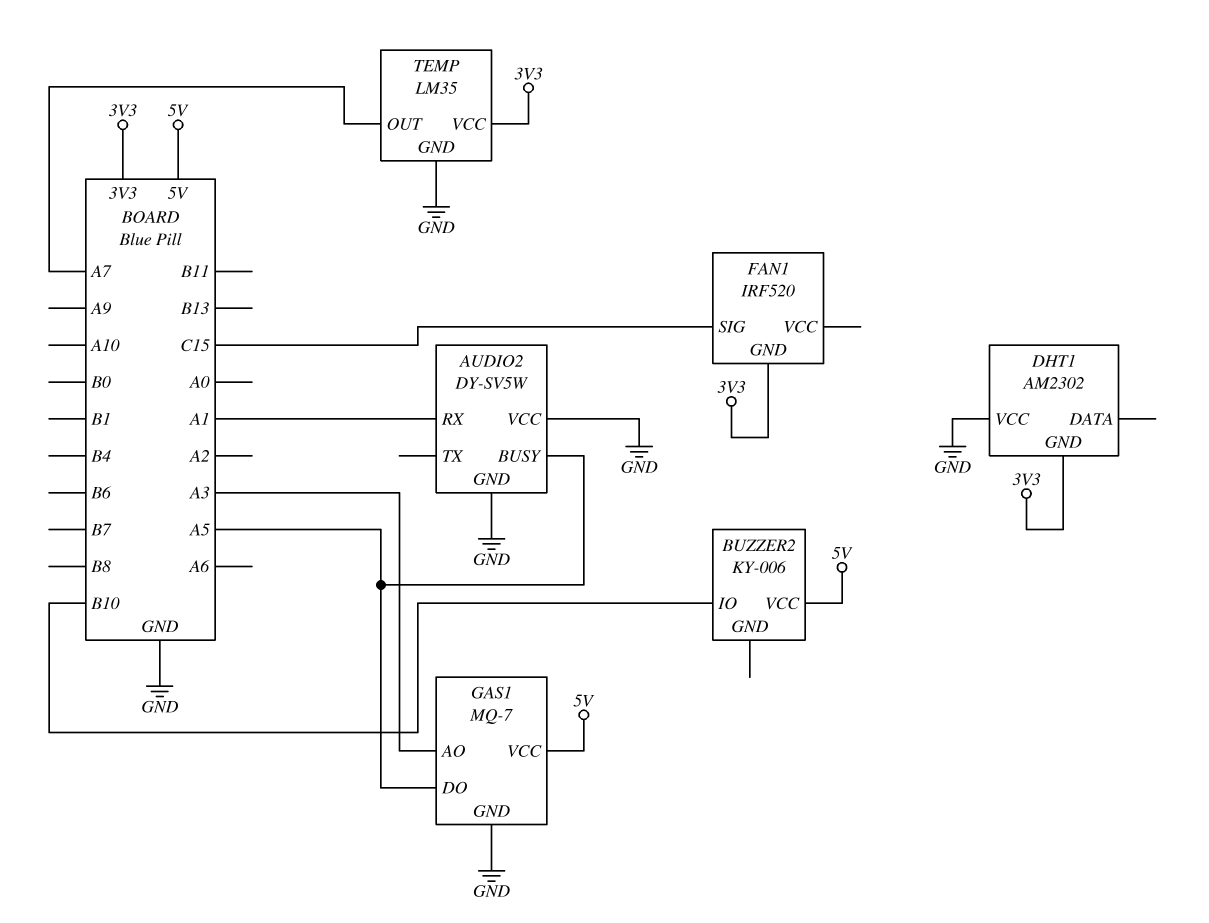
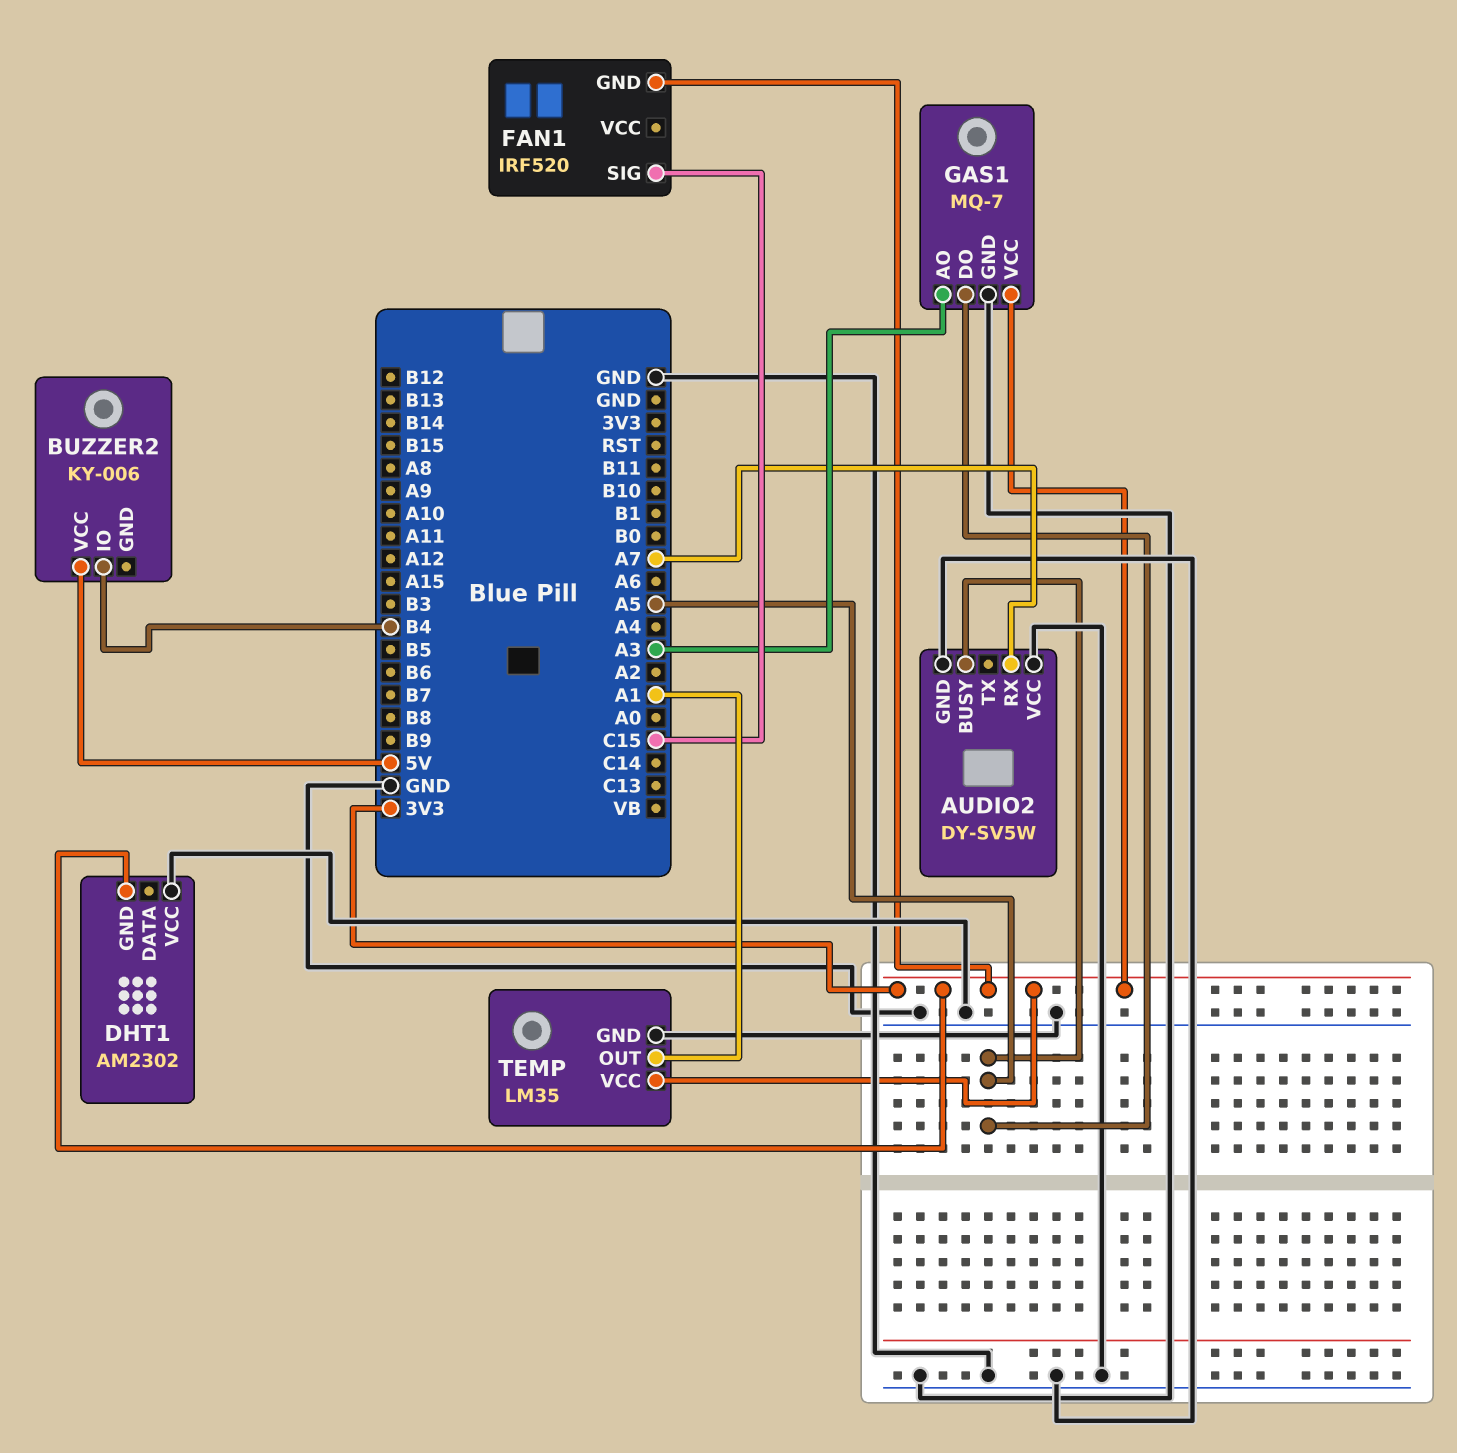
AUDIO2 pin RX: A1 -> A7
BUZZER2 pin IO: B10 -> B4
GAS1 pin VCC: 5V -> 3V3
TEMP pin OUT: A7 -> A1

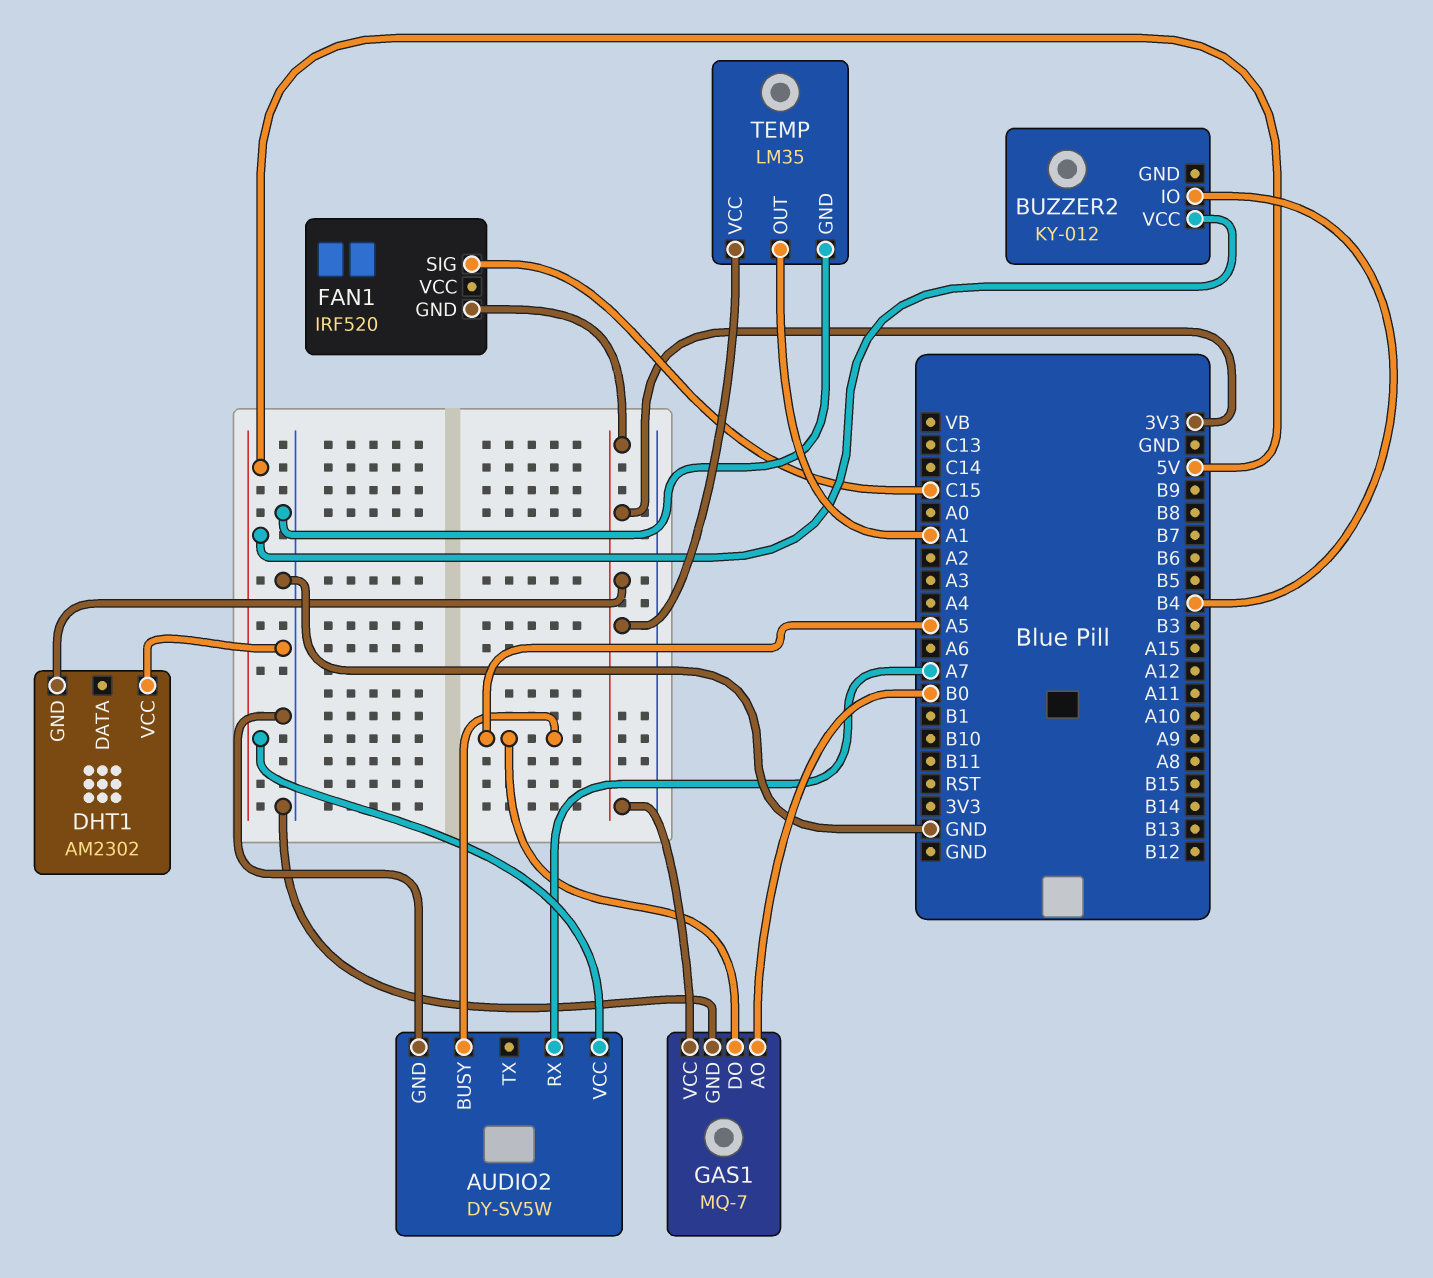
AUDIO2 pin VCC: GND -> 5V
BUZZER2: KY-006 -> KY-012
GAS1 pin AO: A3 -> B0

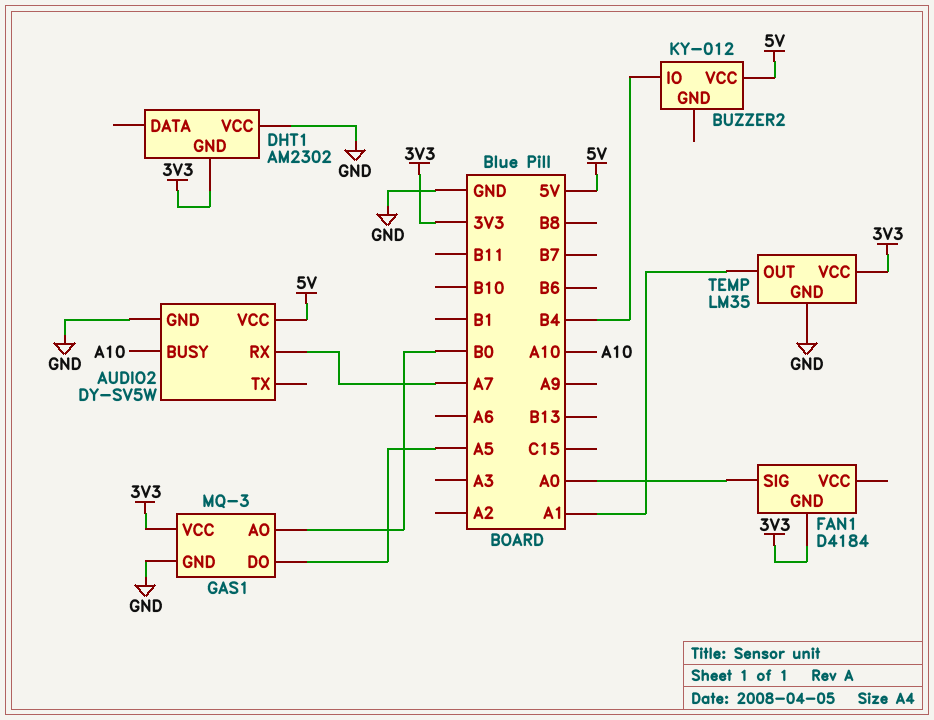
AUDIO2 pin BUSY: A5 -> A10
FAN1: IRF520 -> D4184
FAN1 pin SIG: C15 -> A0
GAS1: MQ-7 -> MQ-3

